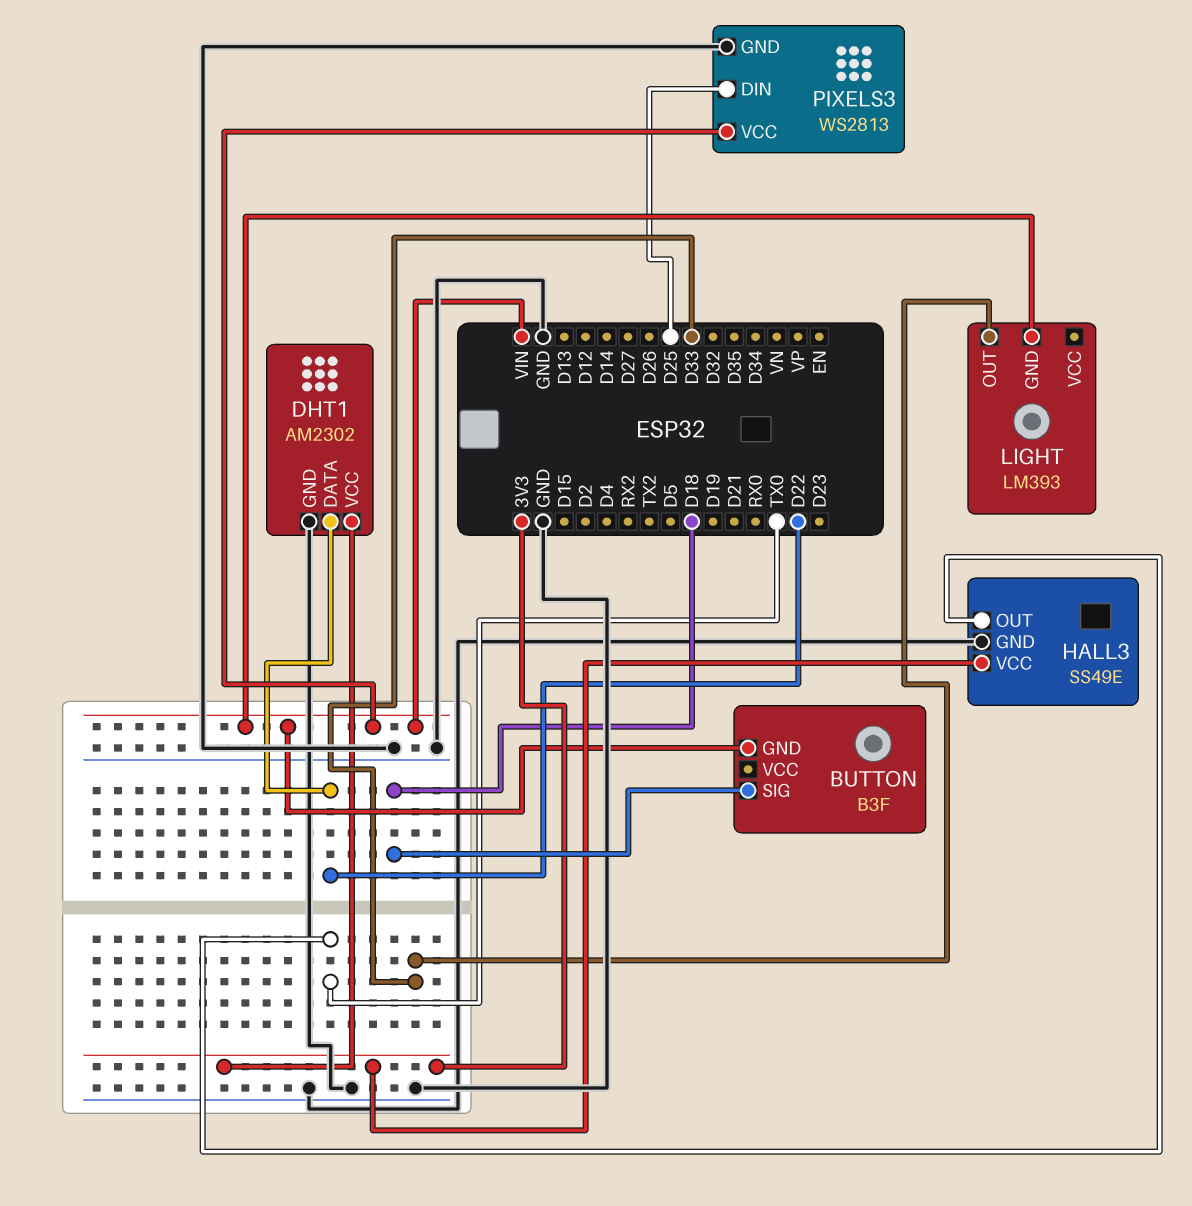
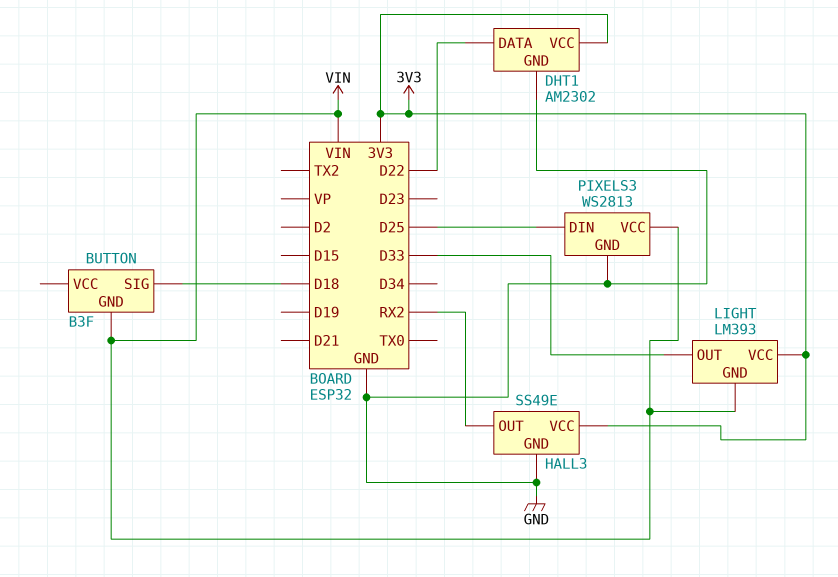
HALL3 pin OUT: TX0 -> RX2
LIGHT pin VCC: none -> 3V3

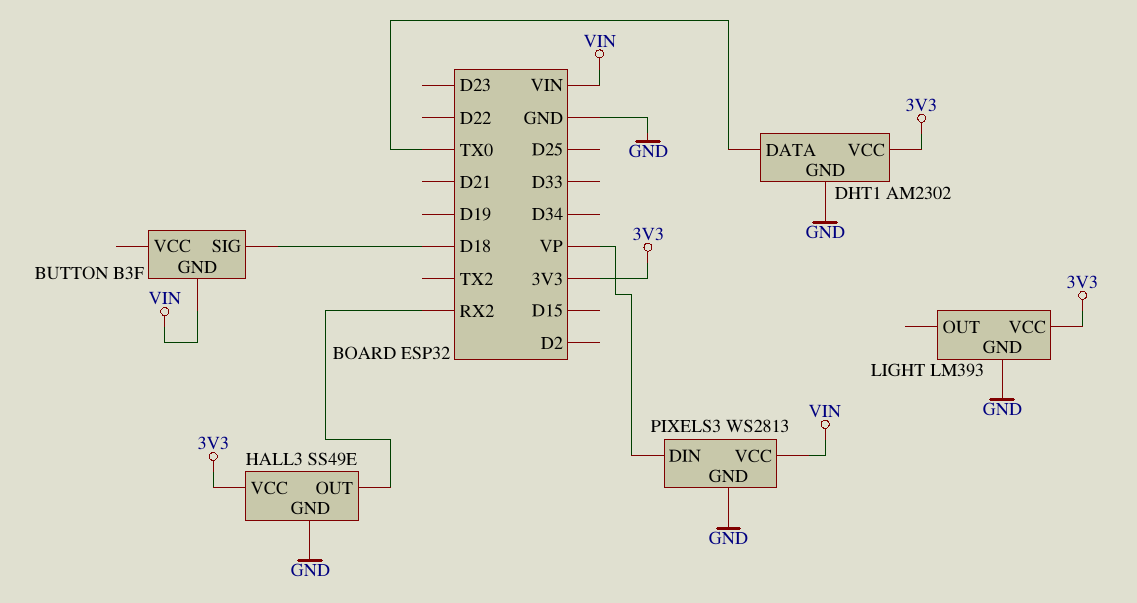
DHT1 pin DATA: D22 -> TX0
LIGHT pin GND: VIN -> GND
LIGHT pin OUT: D33 -> none
PIXELS3 pin DIN: D25 -> VP

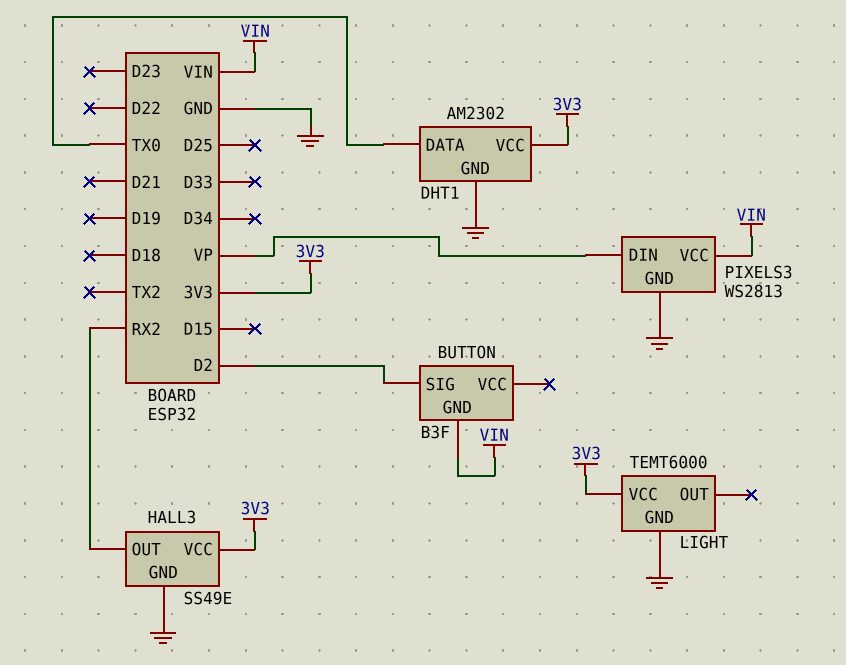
BUTTON pin SIG: D18 -> D2
LIGHT: LM393 -> TEMT6000

